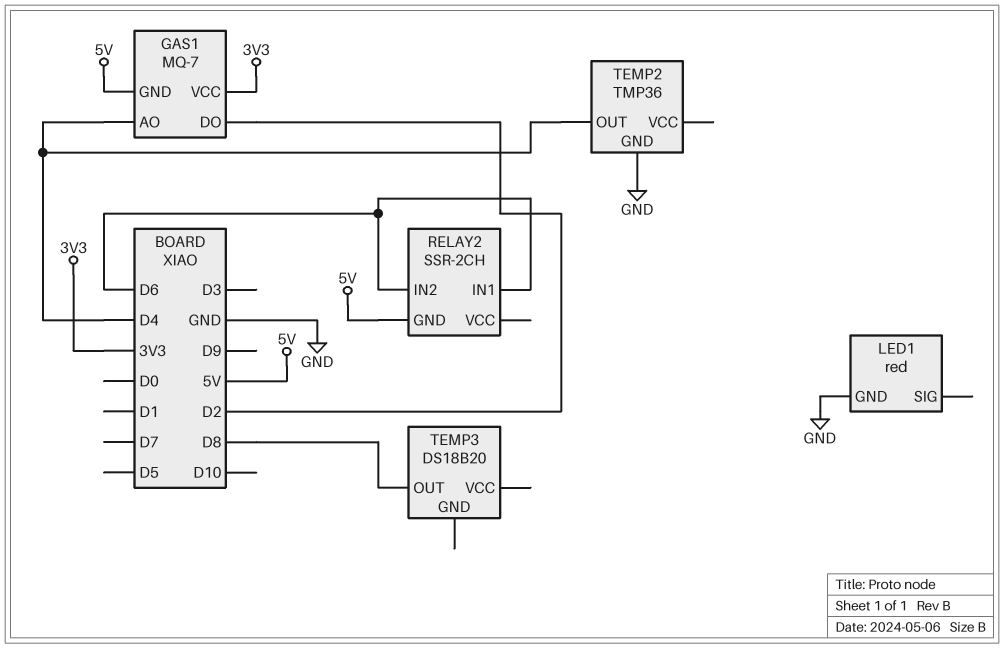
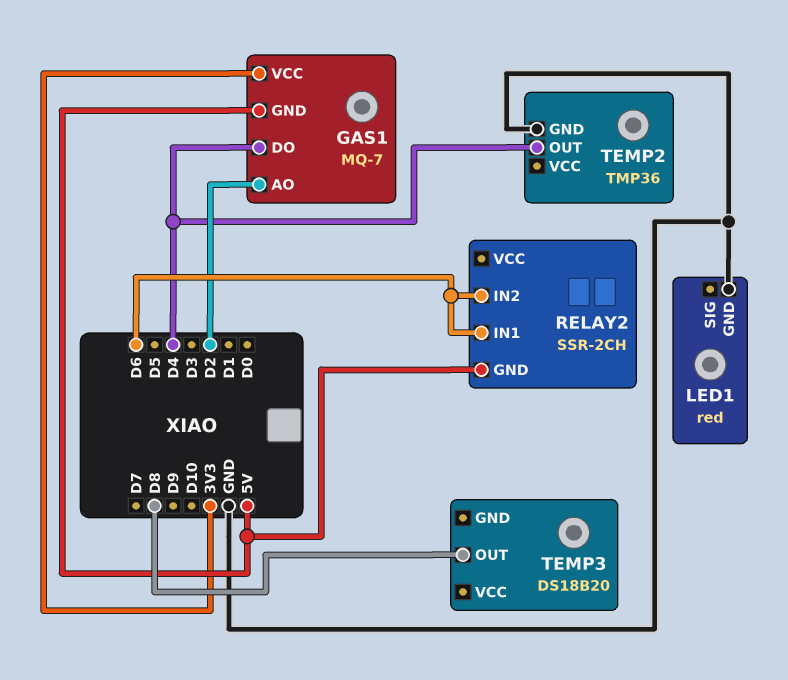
GAS1 pin AO: D4 -> D2
GAS1 pin DO: D2 -> D4

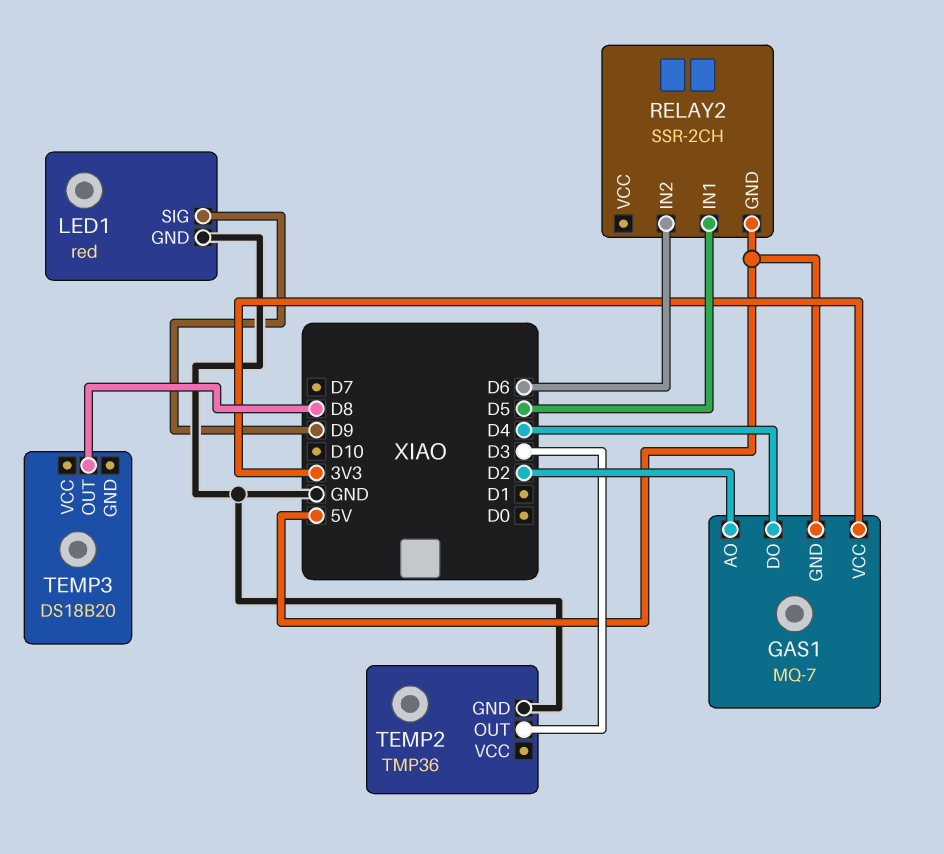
LED1 pin SIG: none -> D9
RELAY2 pin IN1: D6 -> D5
TEMP2 pin OUT: D4 -> D3

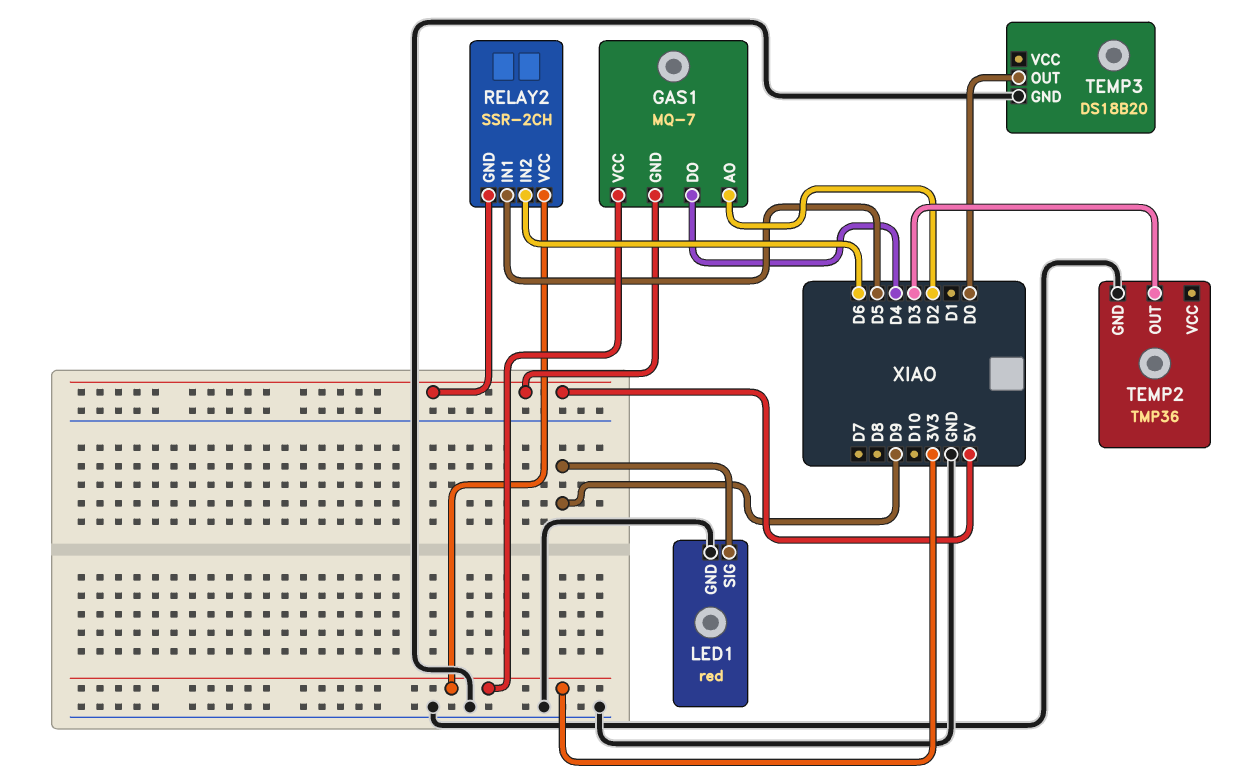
RELAY2 pin VCC: none -> 3V3
TEMP3 pin GND: none -> GND
TEMP3 pin OUT: D8 -> D0

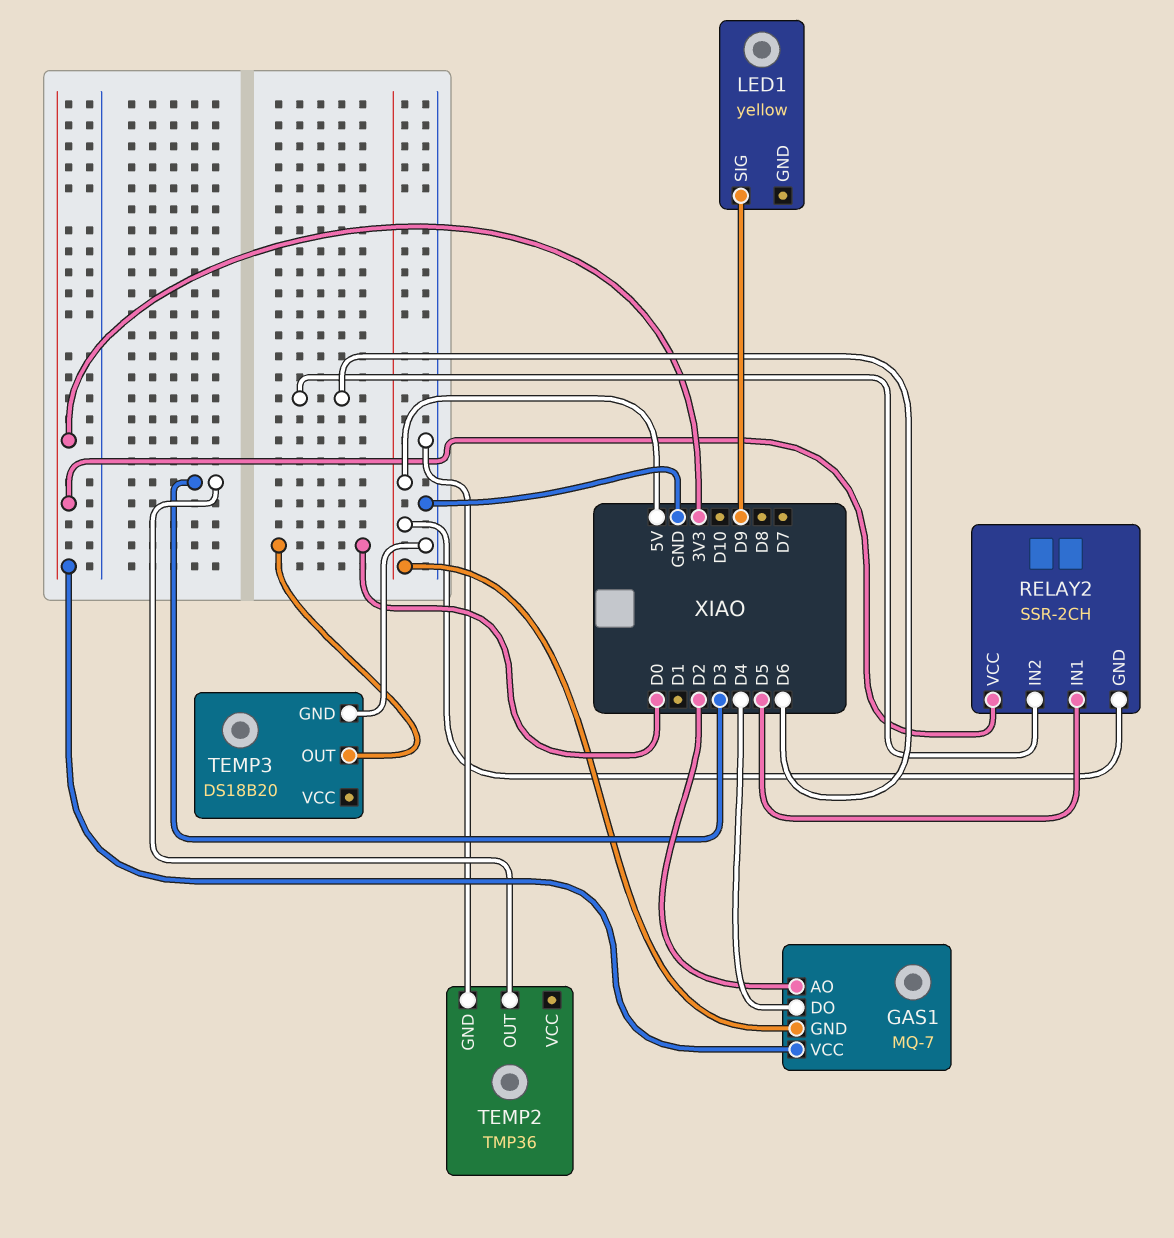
LED1: red -> yellow
LED1 pin GND: GND -> none

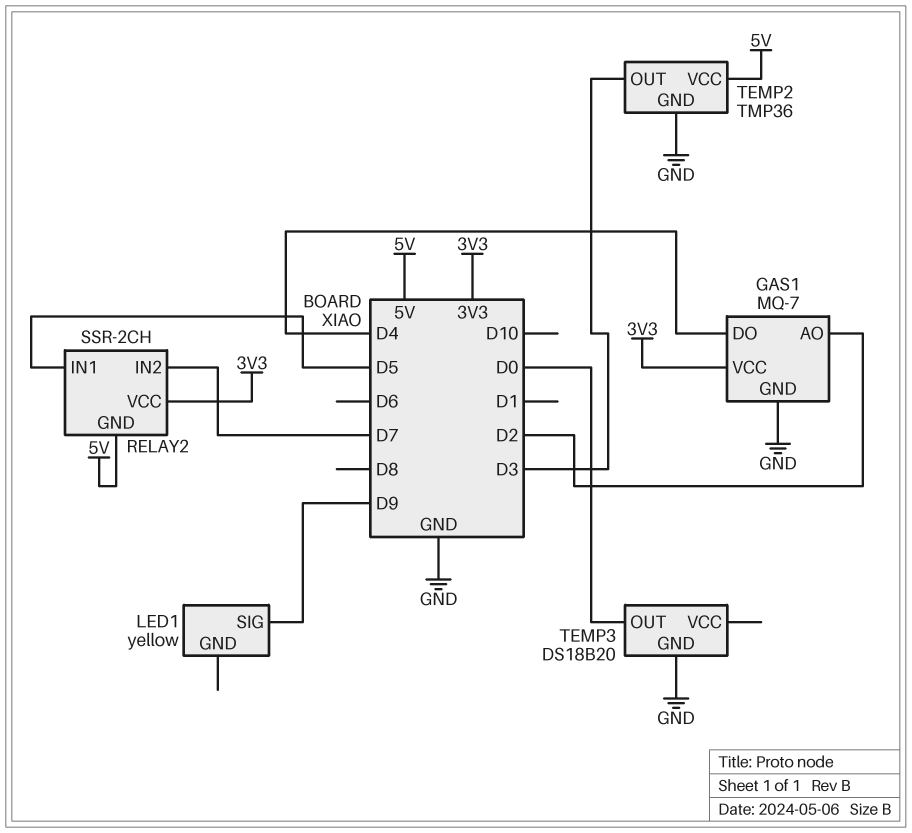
GAS1 pin GND: 5V -> GND
RELAY2 pin IN2: D6 -> D7
TEMP2 pin VCC: none -> 5V

